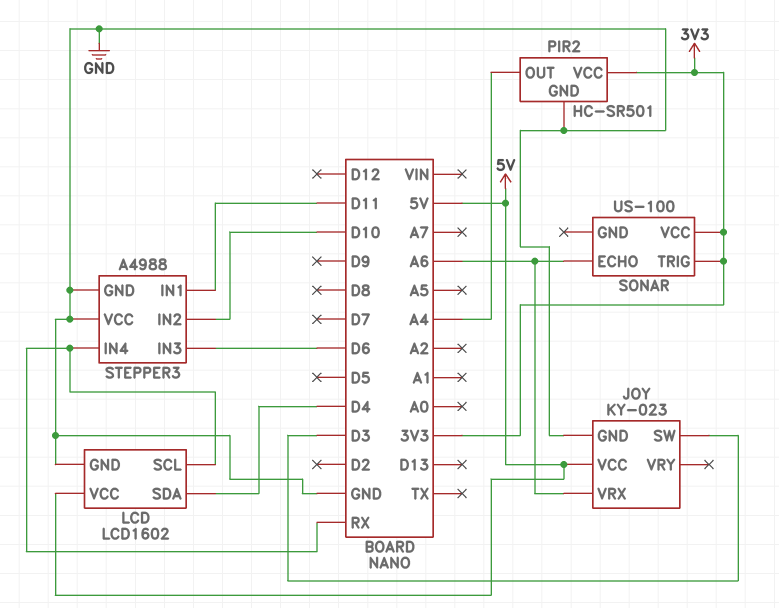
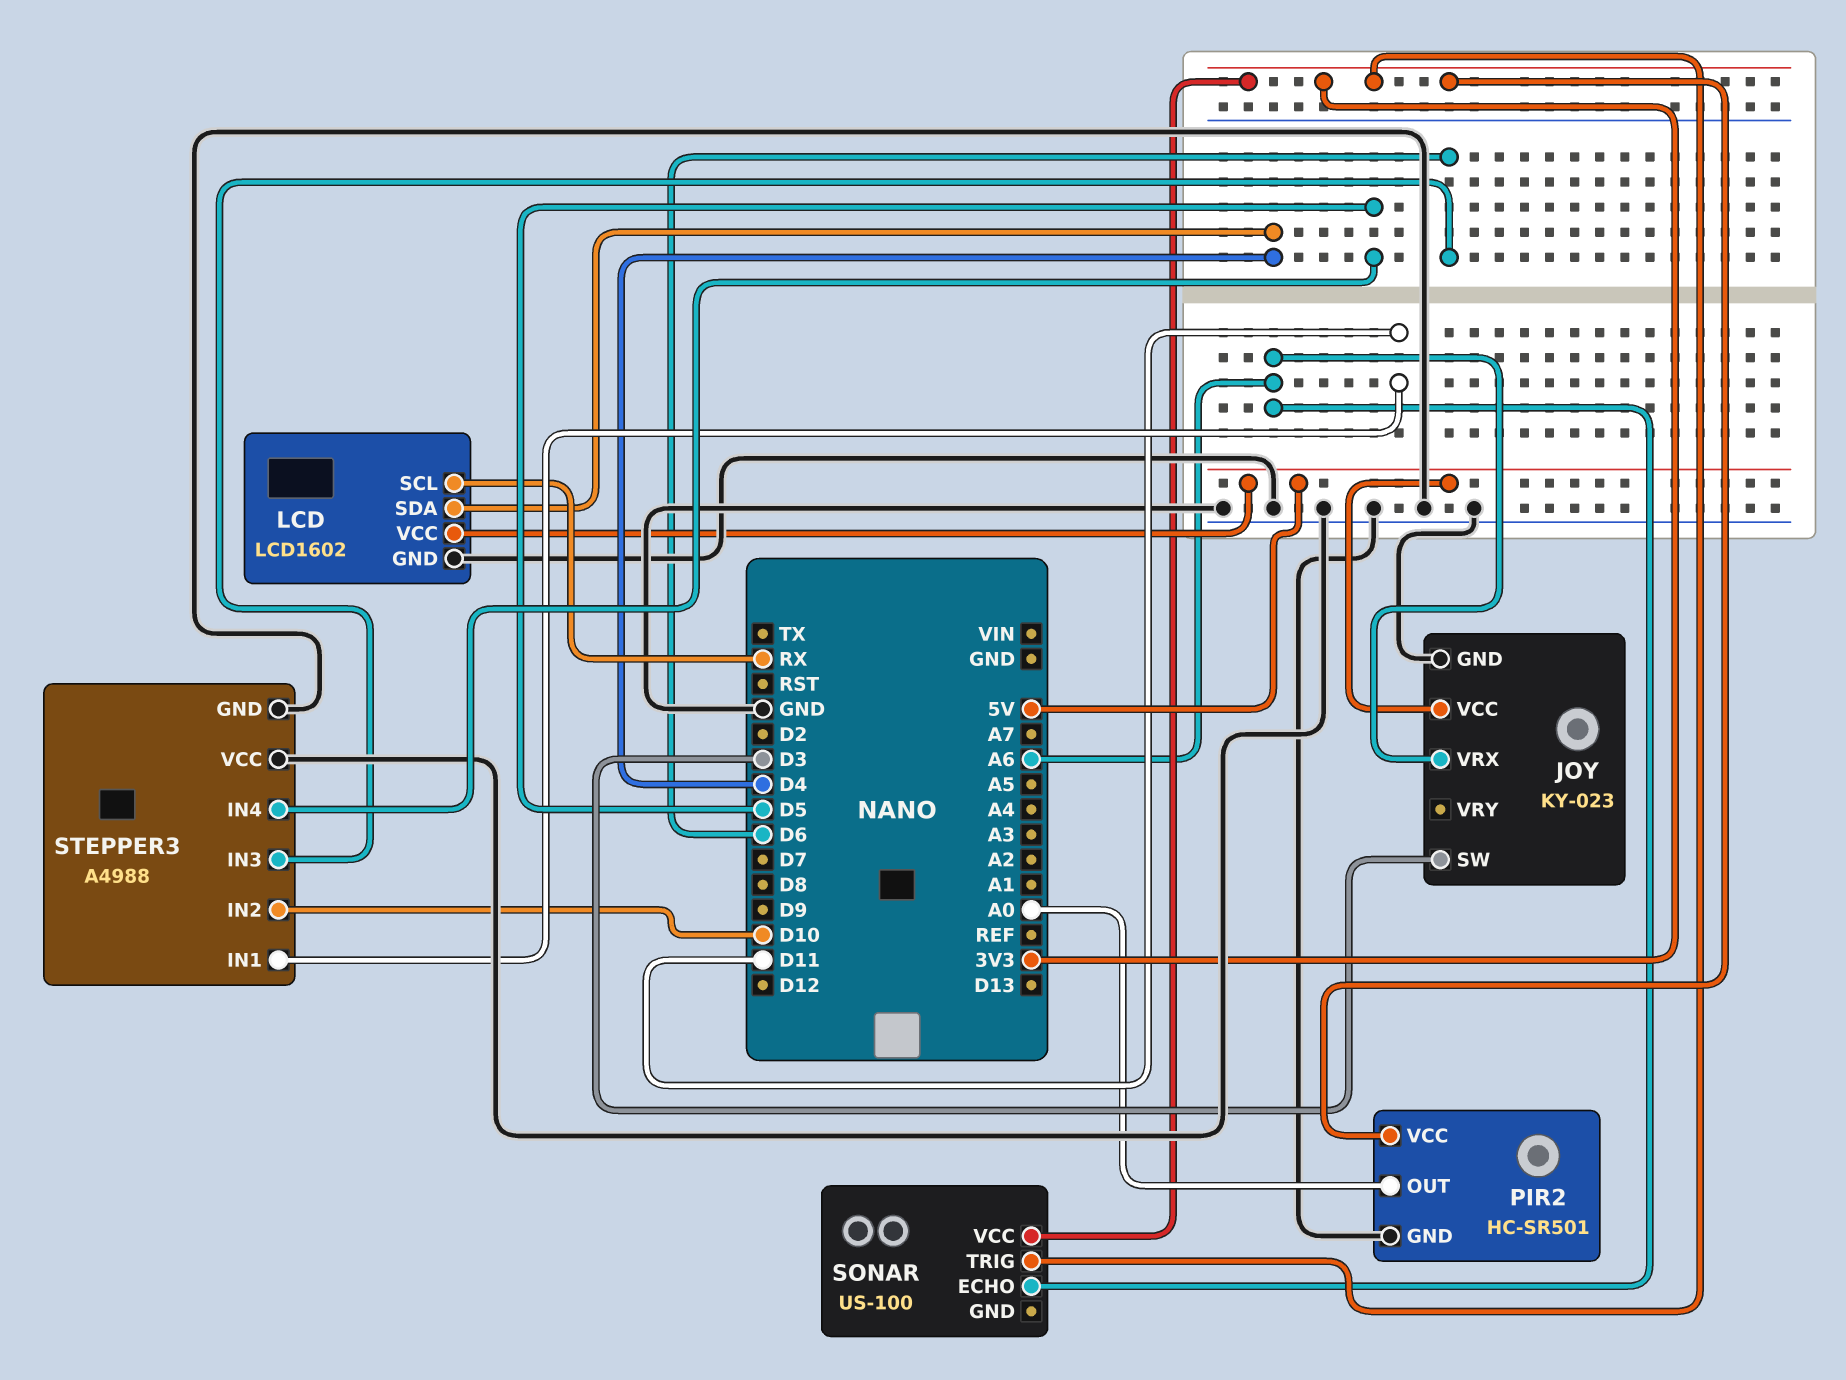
PIR2 pin OUT: A4 -> A0
STEPPER3 pin IN4: RX -> D5

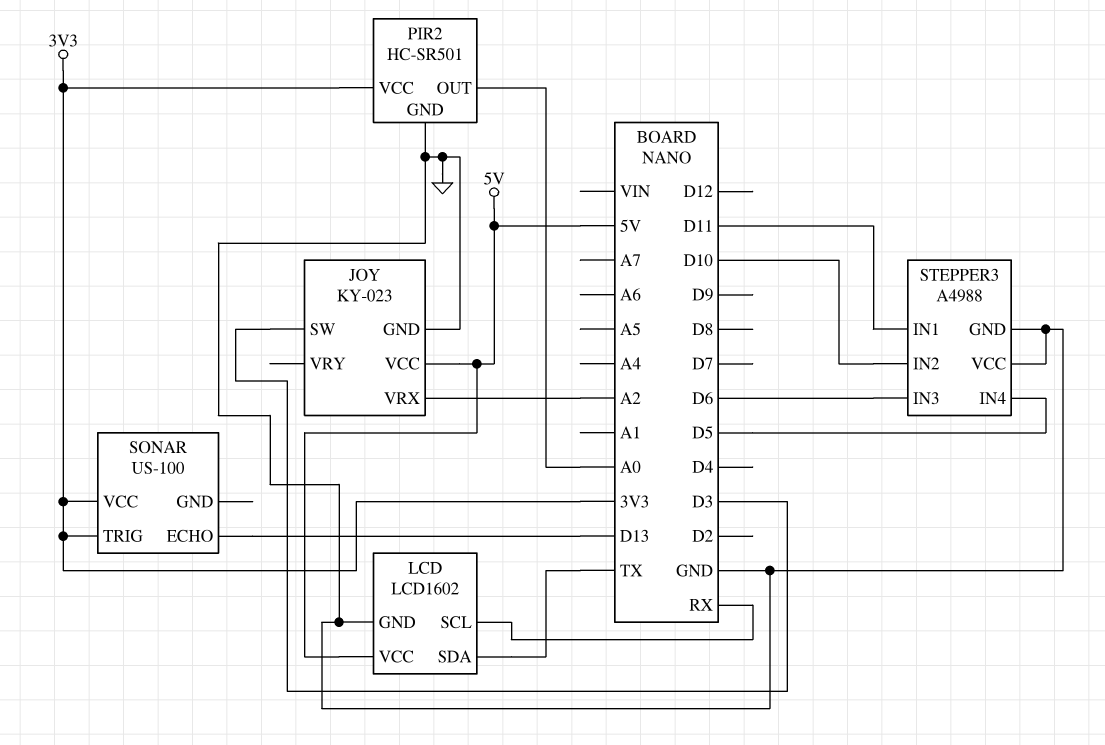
JOY pin VRX: A6 -> A2
LCD pin SDA: D4 -> TX
SONAR pin ECHO: A6 -> D13

